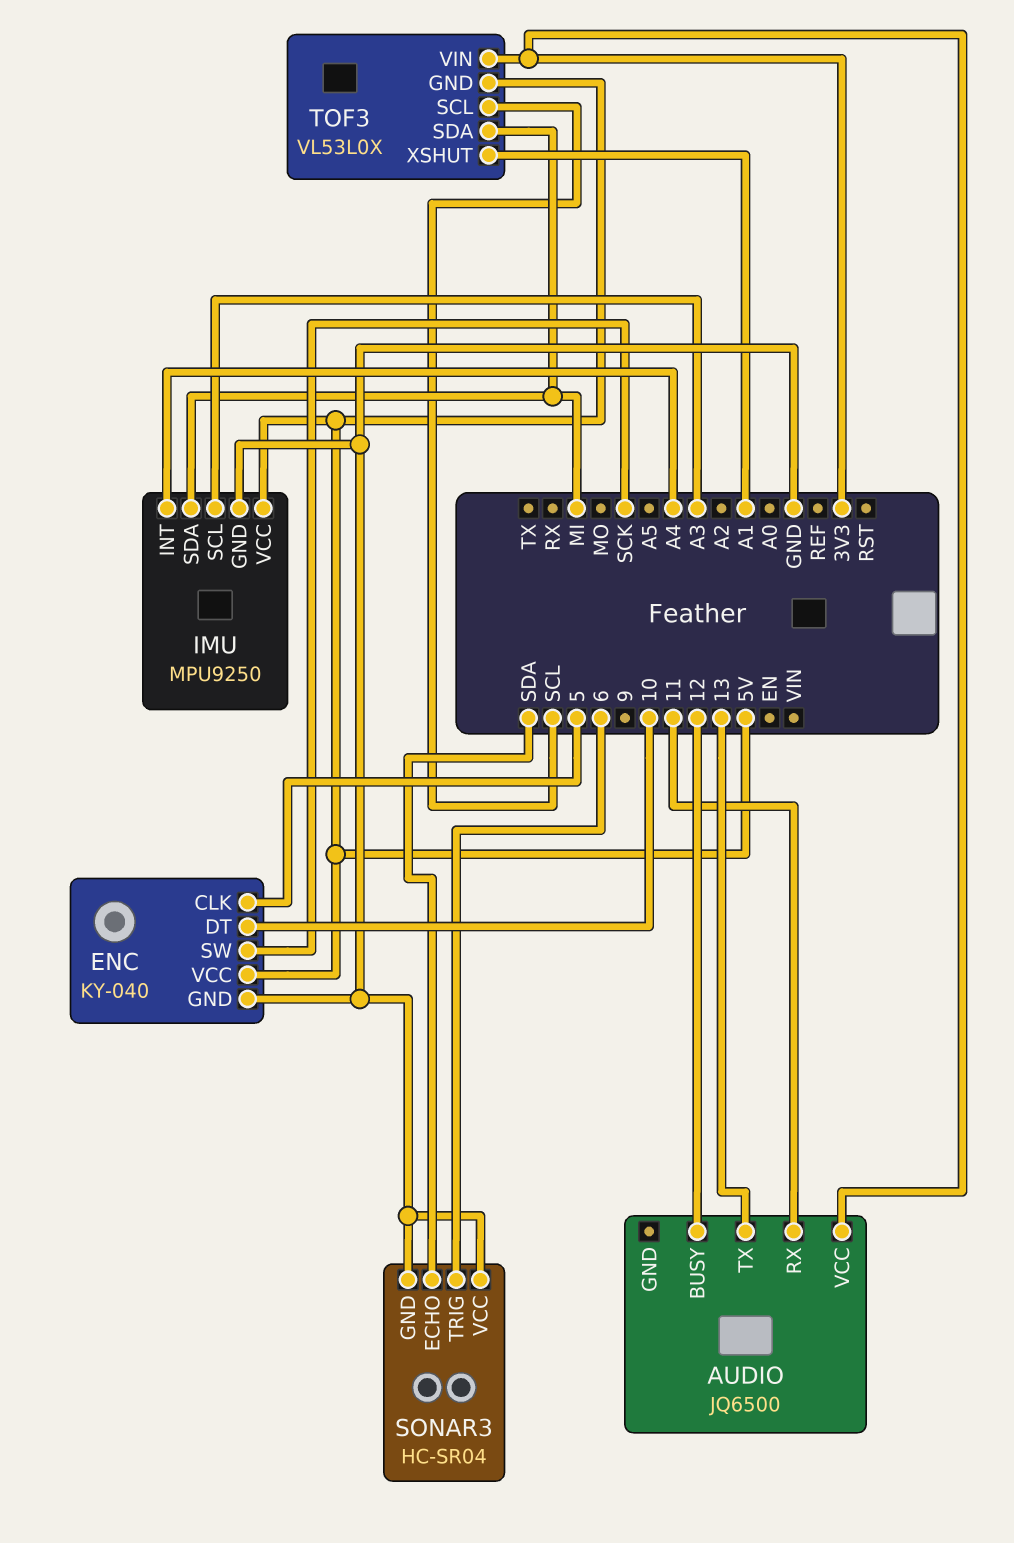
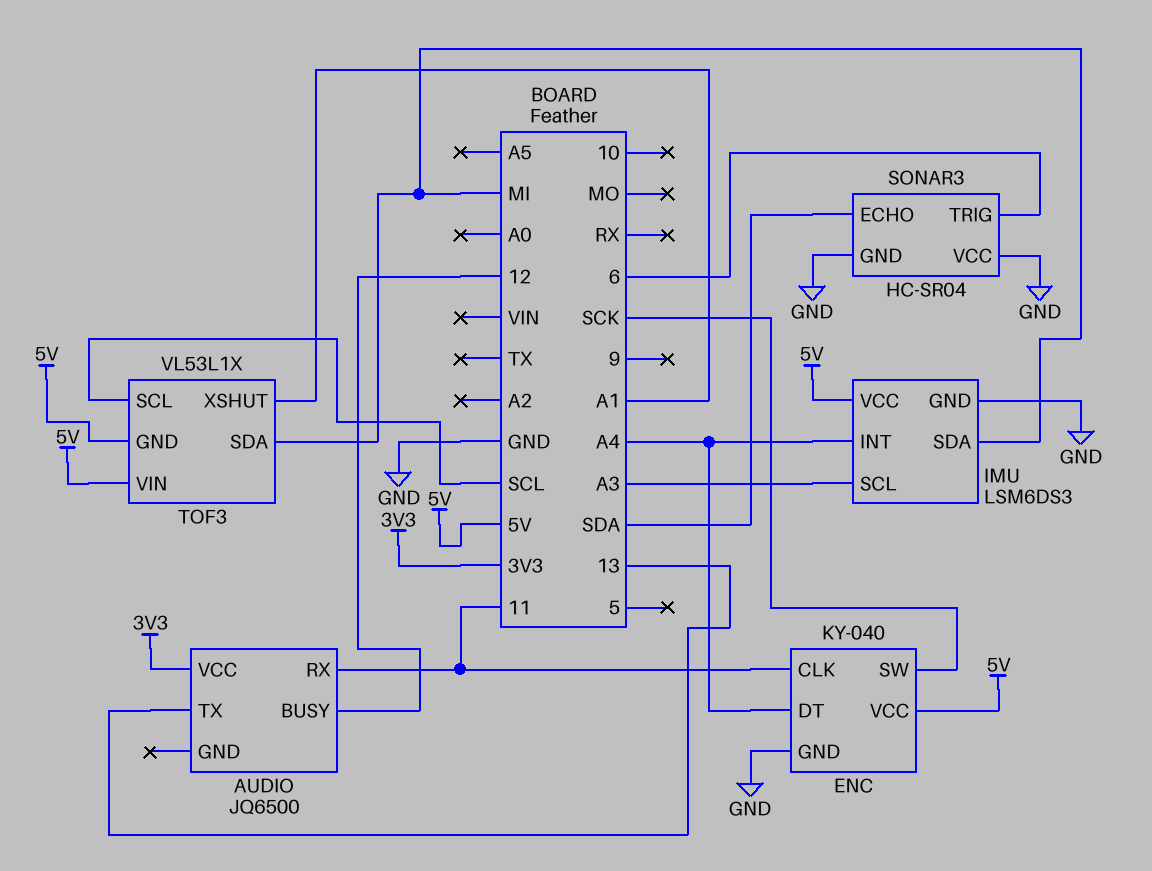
ENC pin CLK: 5 -> 11
ENC pin DT: 10 -> A4
IMU: MPU9250 -> LSM6DS3
TOF3: VL53L0X -> VL53L1X
TOF3 pin VIN: 3V3 -> 5V

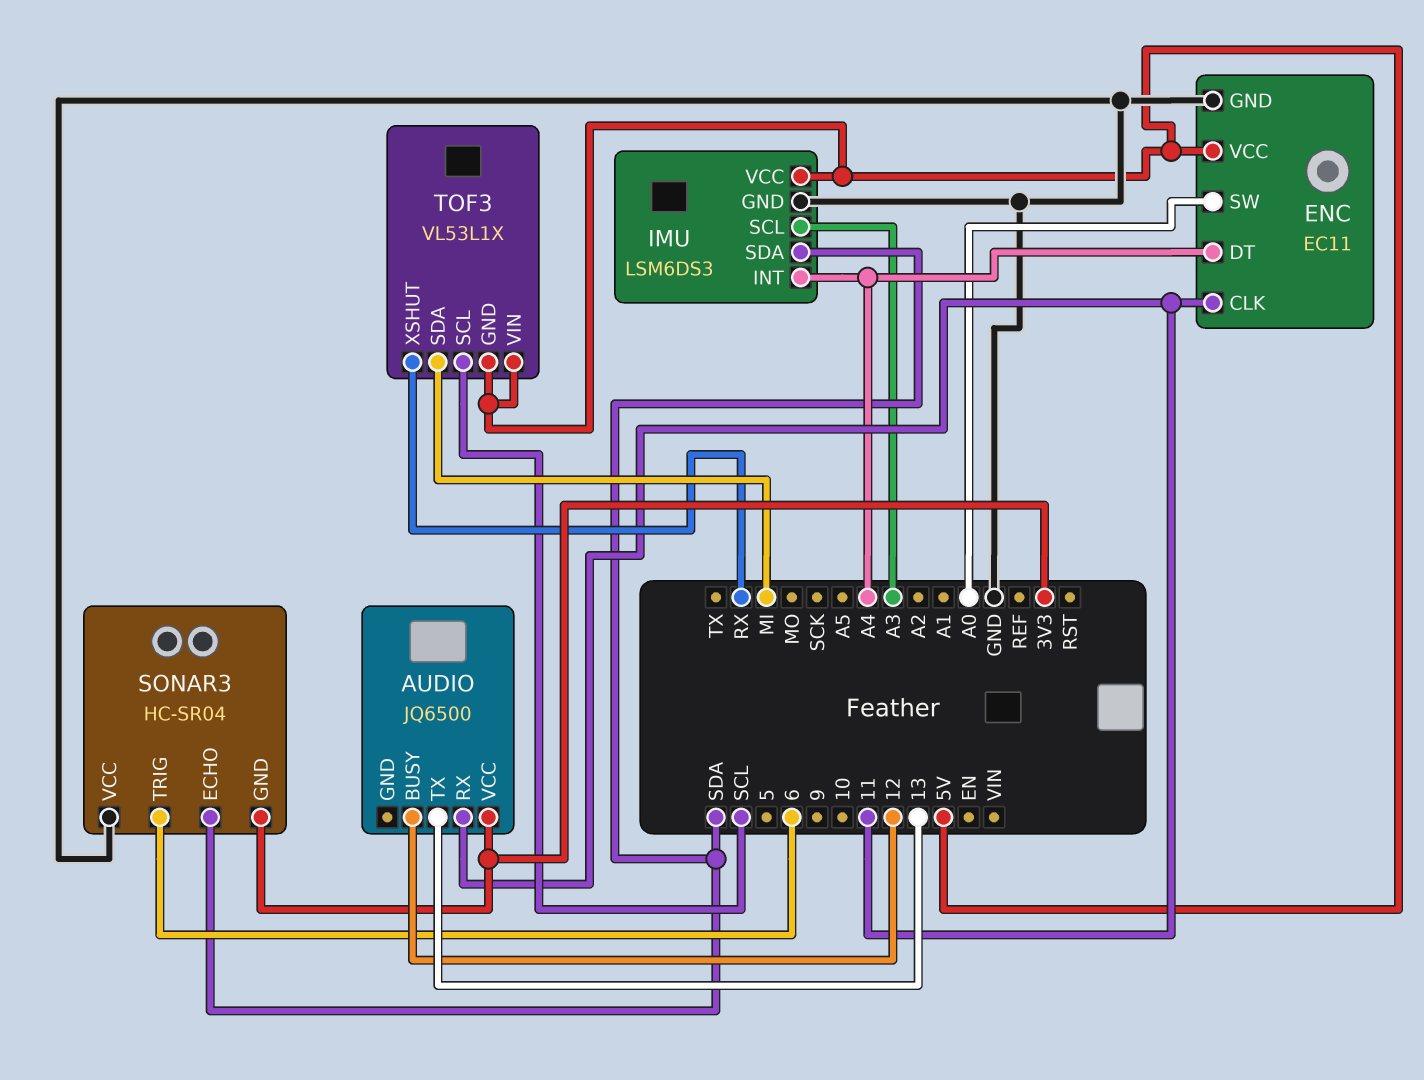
ENC: KY-040 -> EC11
ENC pin SW: SCK -> A0
IMU pin SDA: MI -> SDA
SONAR3 pin GND: GND -> 3V3
TOF3 pin XSHUT: A1 -> RX

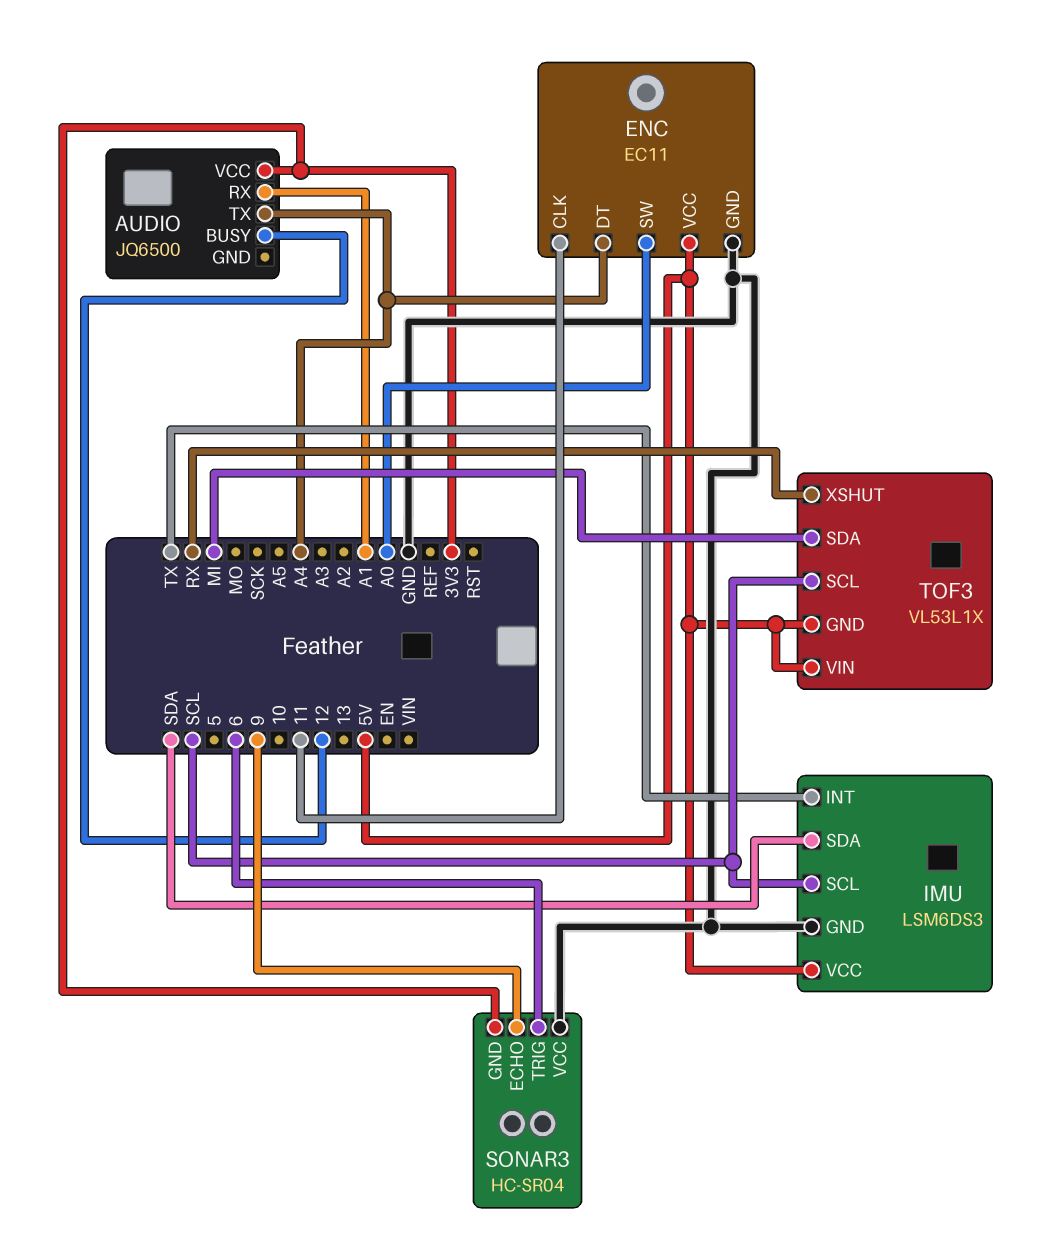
AUDIO pin RX: 11 -> A1
AUDIO pin TX: 13 -> A4
IMU pin INT: A4 -> TX
IMU pin SCL: A3 -> SCL
SONAR3 pin ECHO: SDA -> 9

